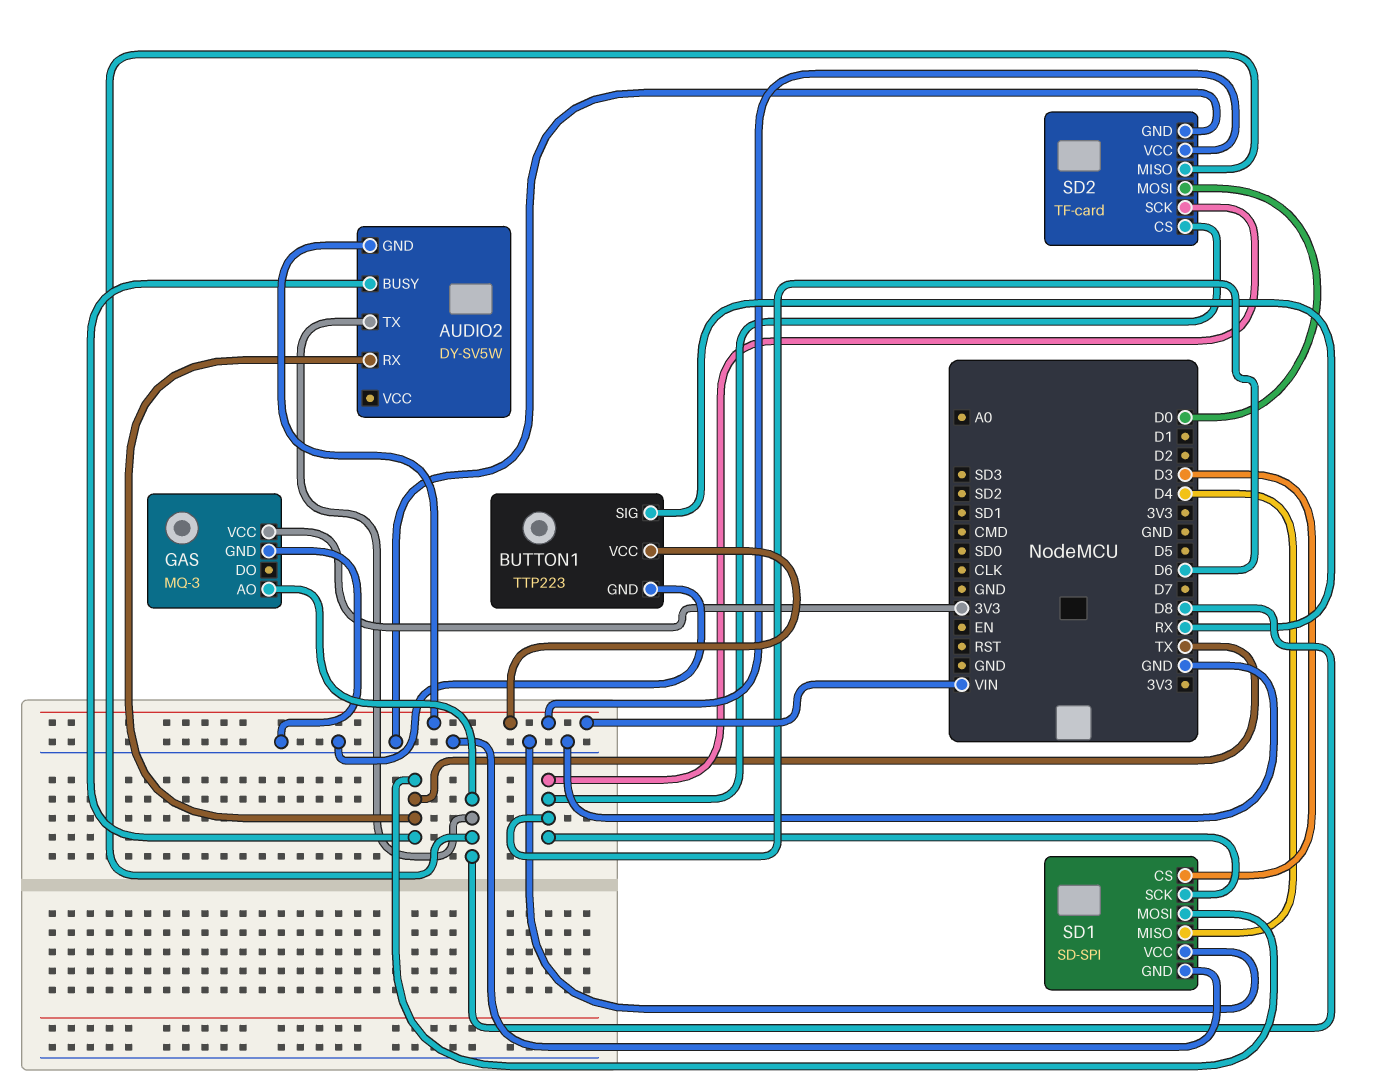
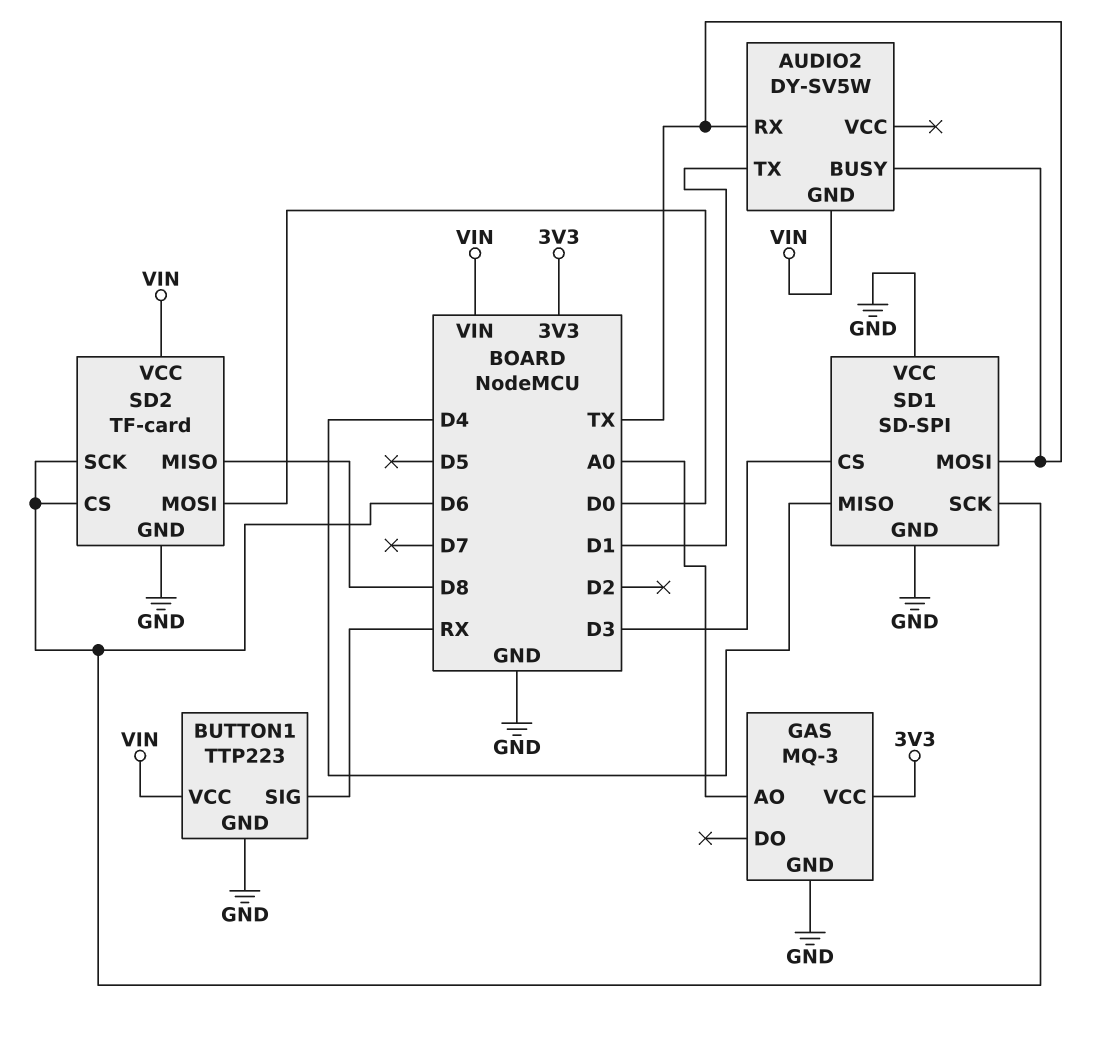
AUDIO2 pin TX: D8 -> D1
GAS pin AO: D8 -> A0

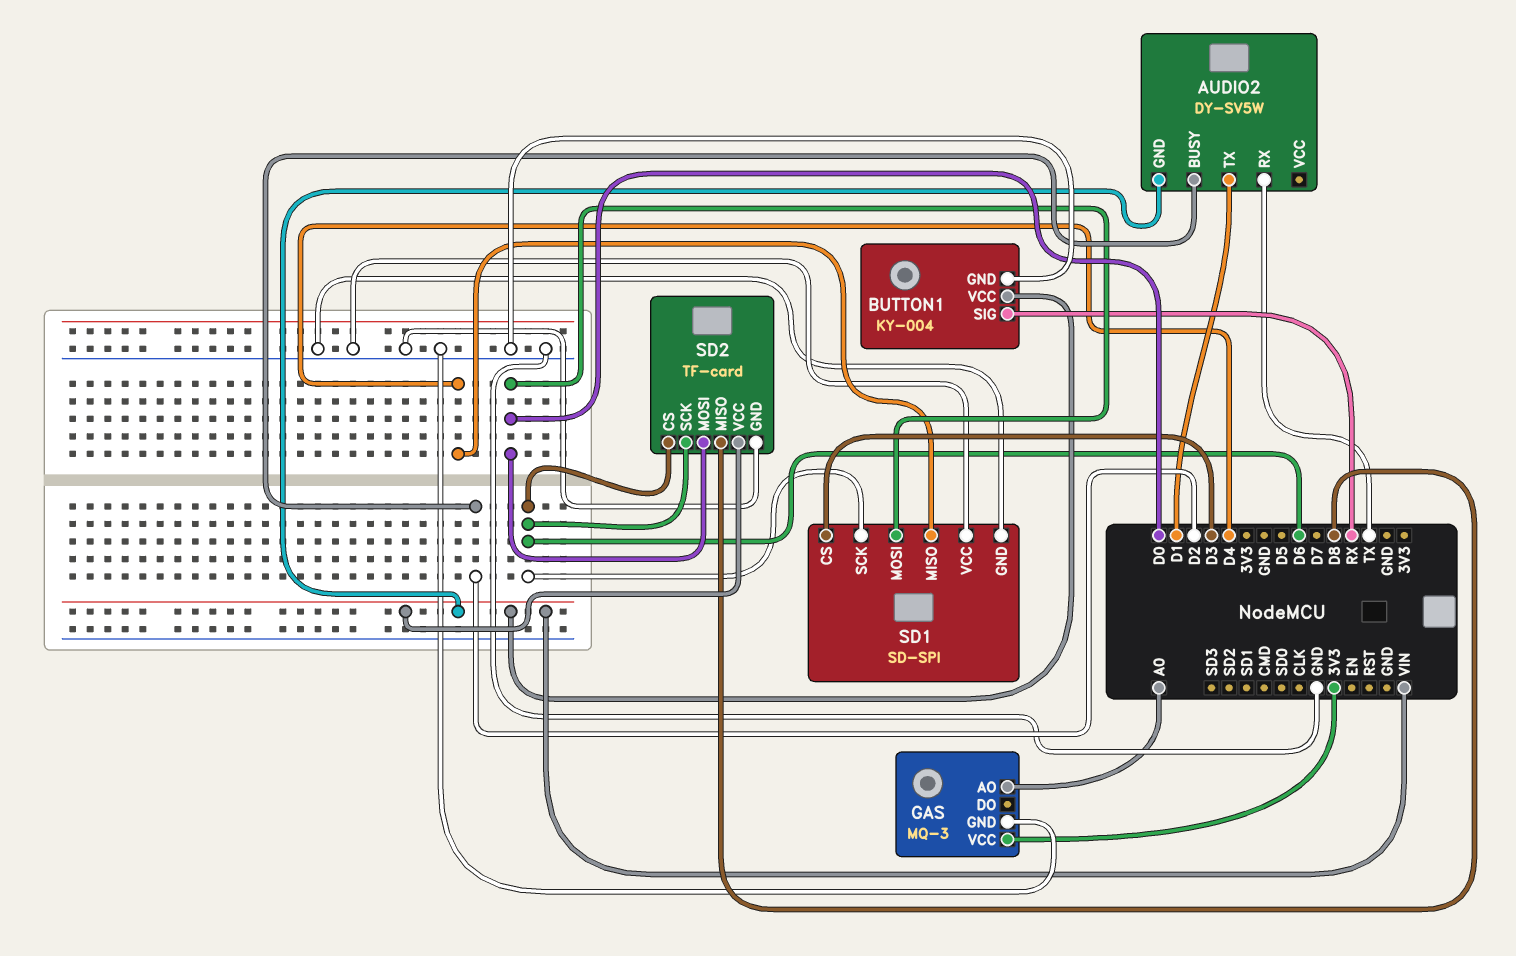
AUDIO2 pin BUSY: TX -> D2
BUTTON1: TTP223 -> KY-004
SD1 pin MOSI: TX -> D0

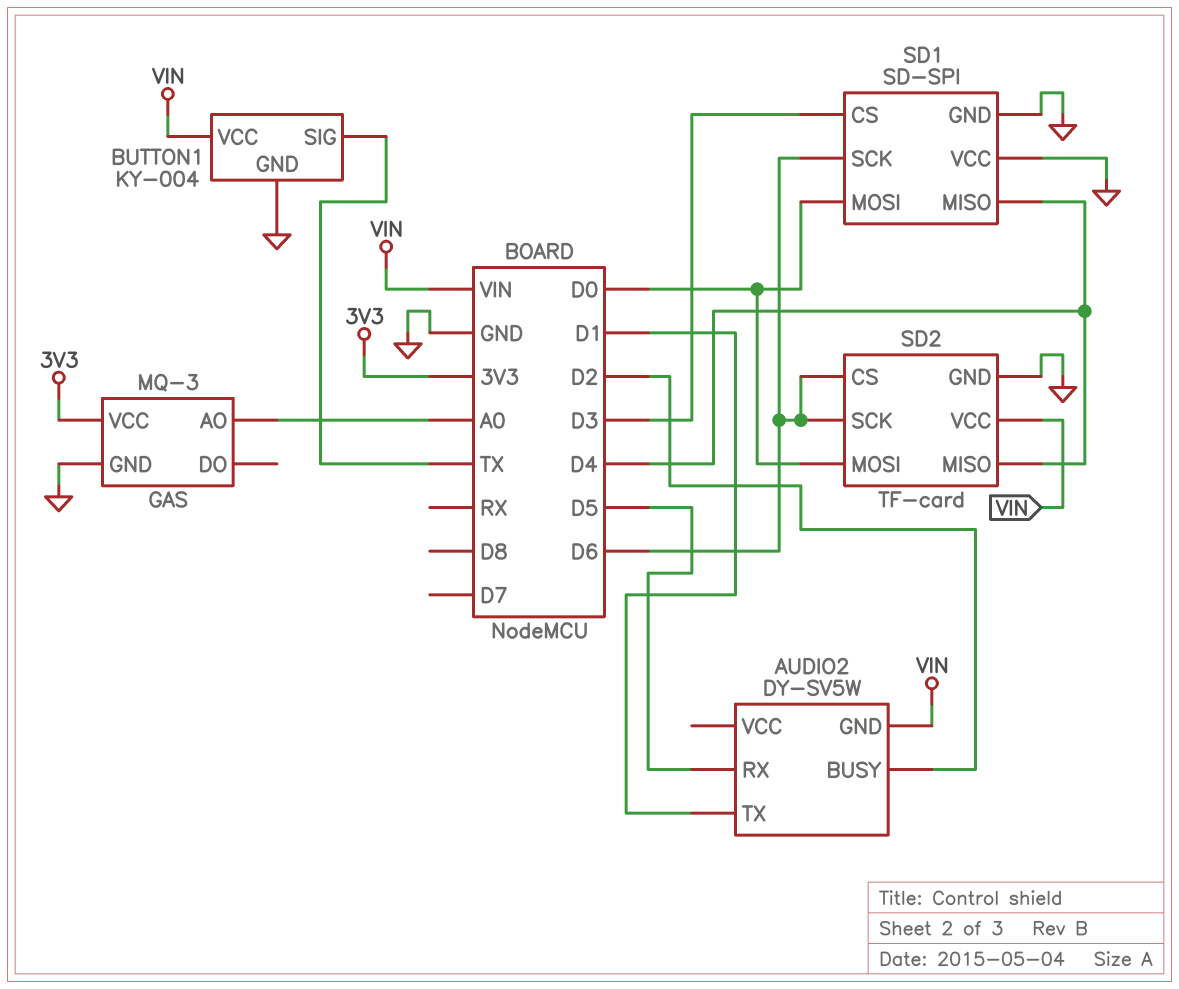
AUDIO2 pin RX: TX -> D5
BUTTON1 pin SIG: RX -> TX
SD2 pin MISO: D8 -> D4

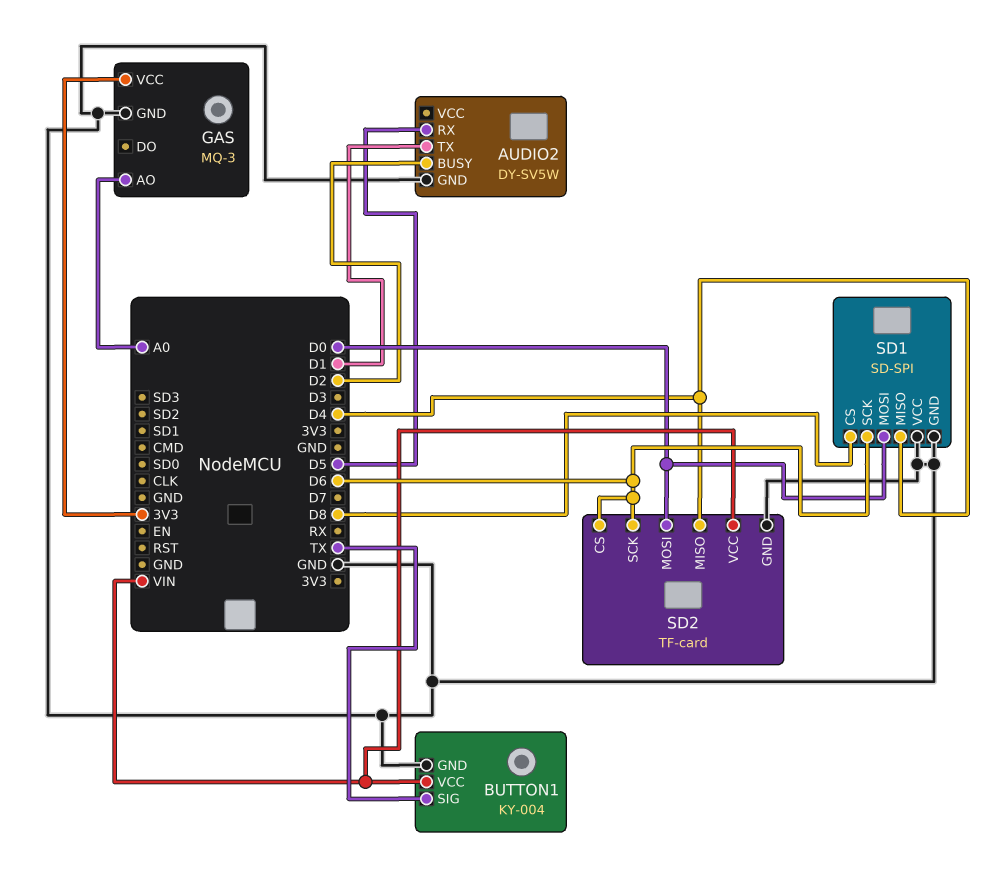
AUDIO2 pin GND: VIN -> GND
SD1 pin CS: D3 -> D8

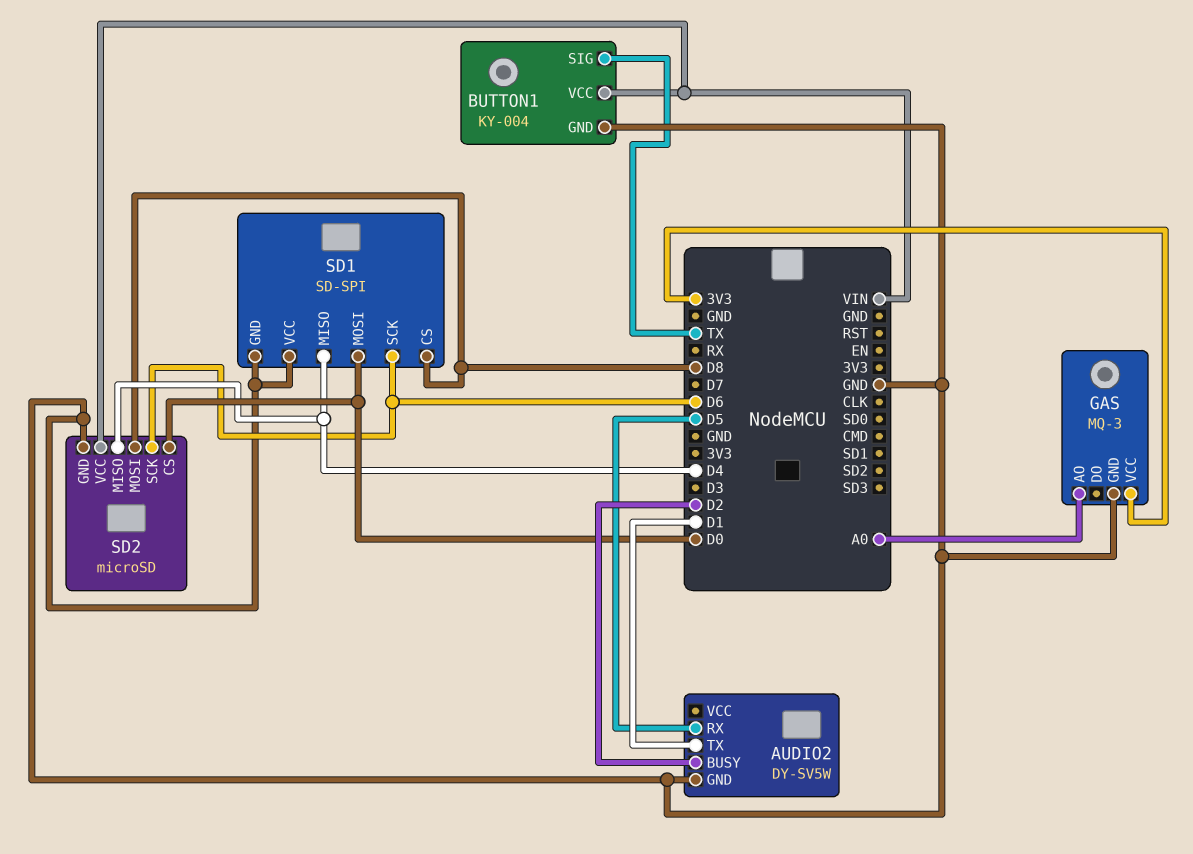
SD2: TF-card -> microSD
SD2 pin CS: D6 -> D0
SD2 pin MOSI: D0 -> D8

